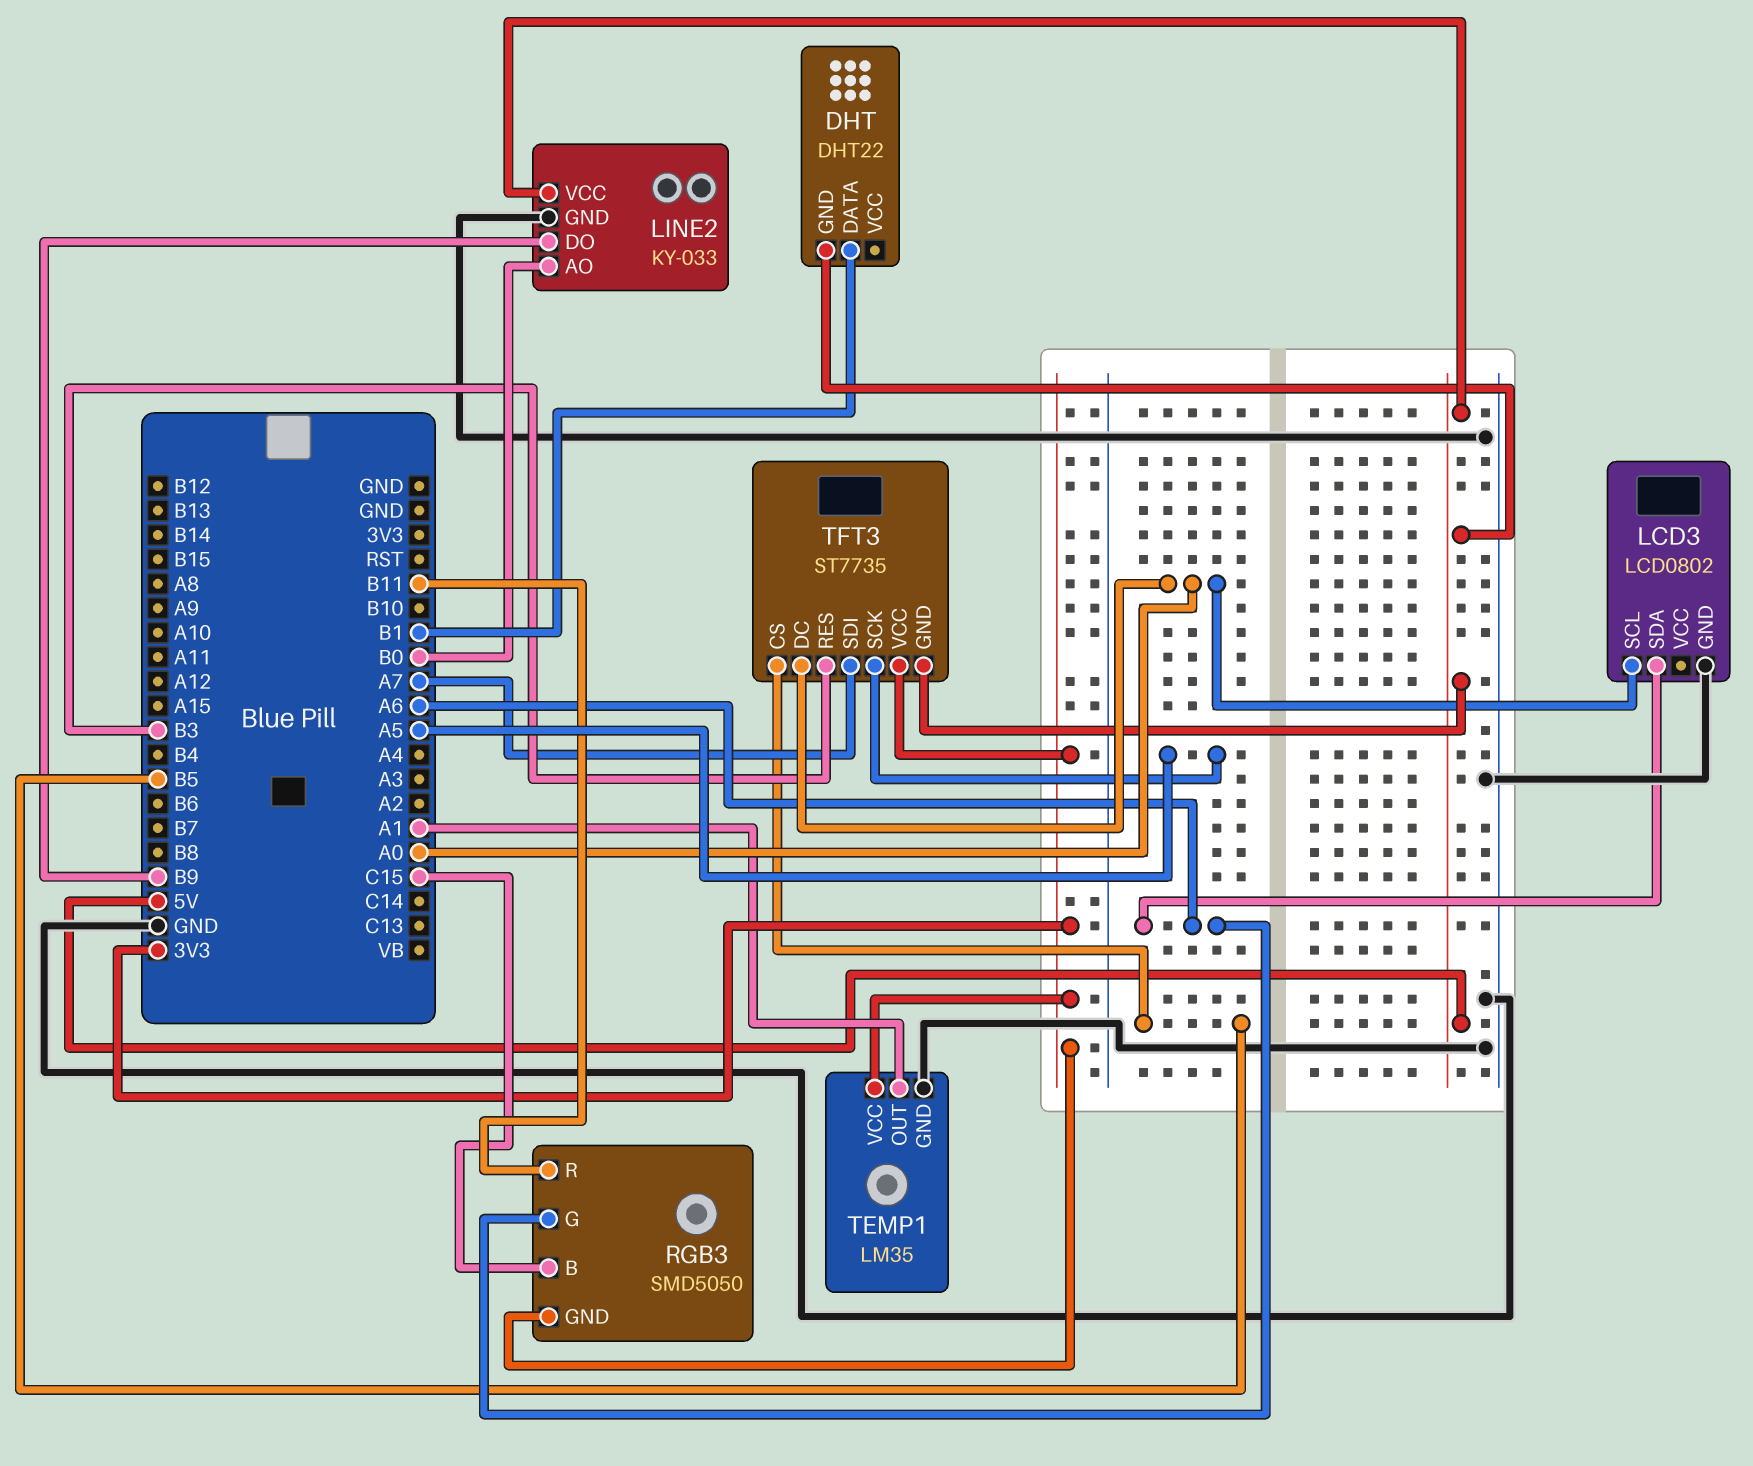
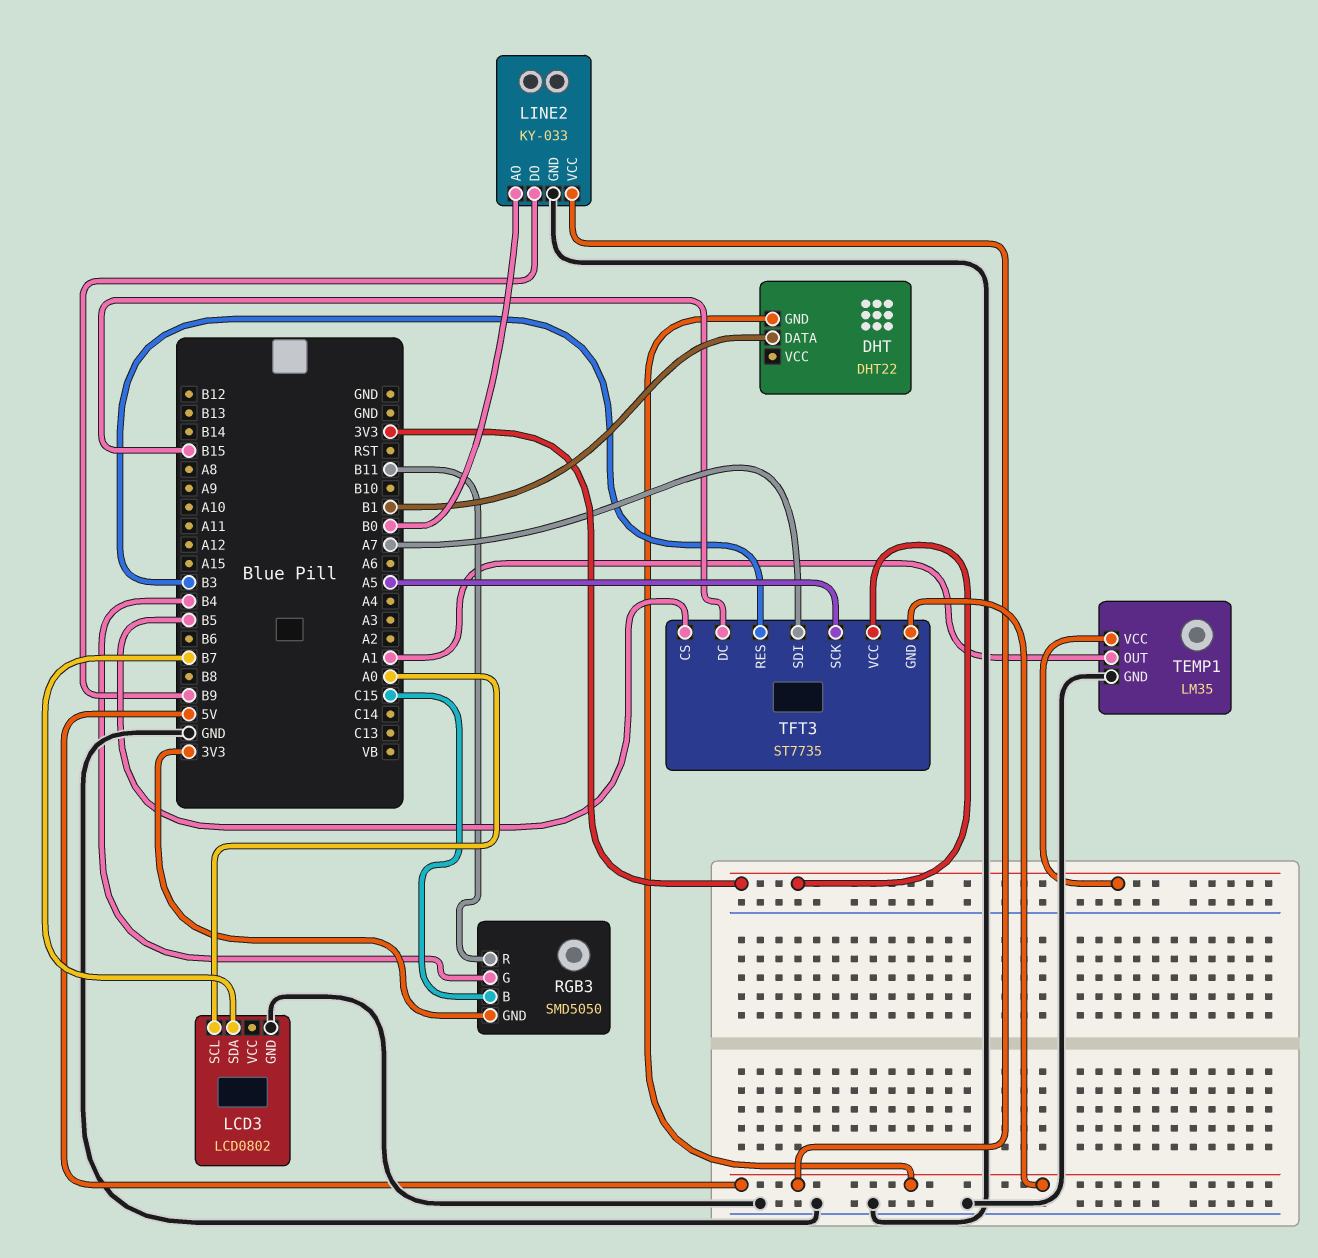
LCD3 pin SDA: A6 -> B7
RGB3 pin G: A6 -> B4
TFT3 pin DC: A0 -> B15

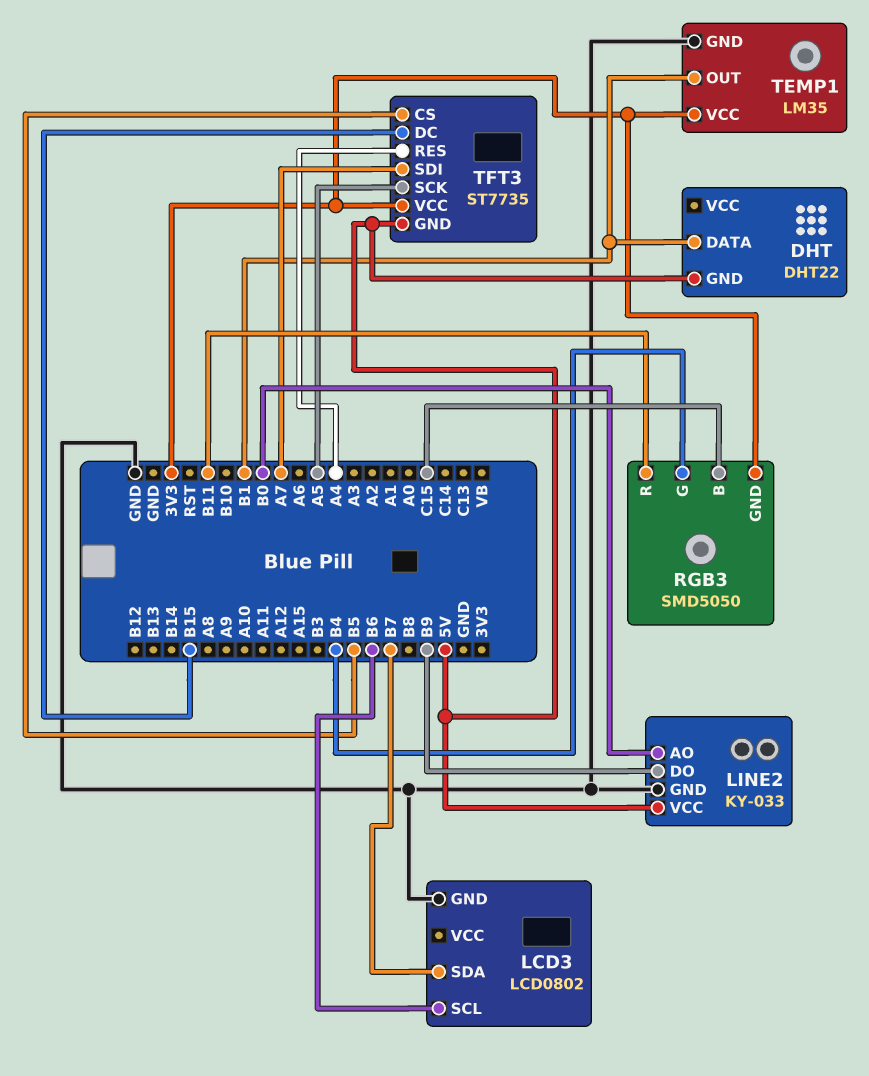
LCD3 pin SCL: A0 -> B6
TEMP1 pin OUT: A1 -> B1
TFT3 pin RES: B3 -> A4

